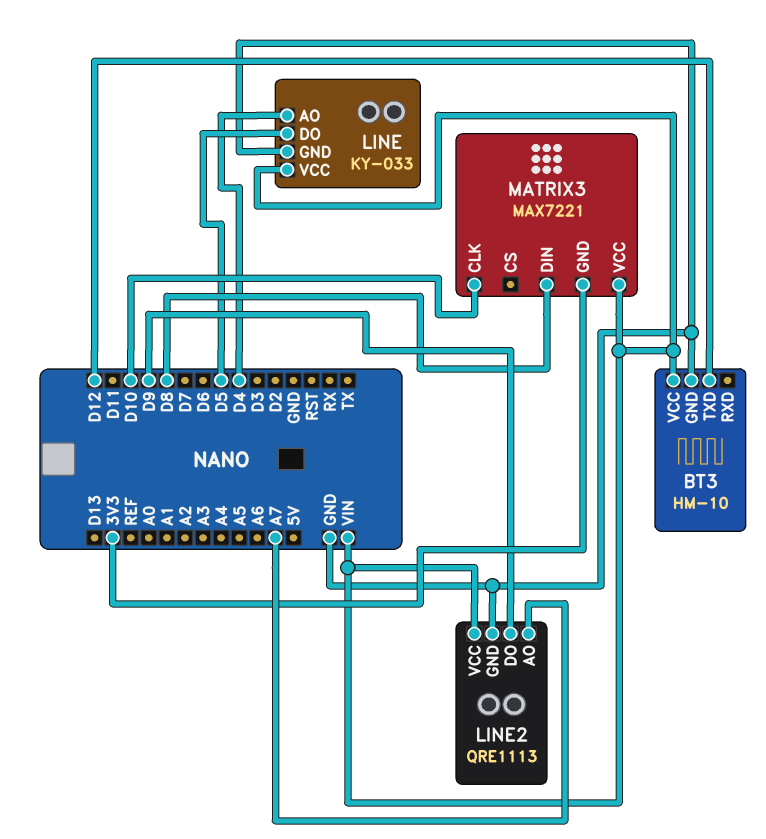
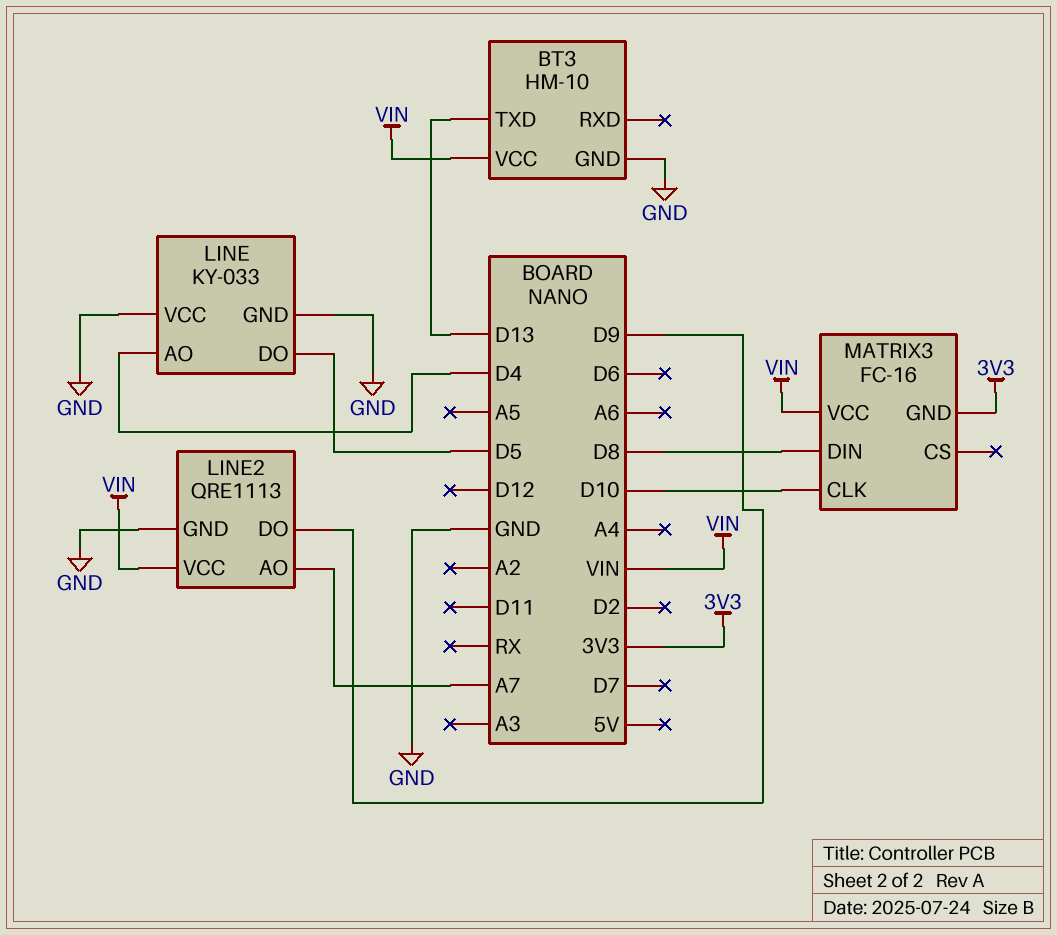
BT3 pin TXD: D12 -> D13
LINE pin VCC: VIN -> GND
MATRIX3: MAX7221 -> FC-16

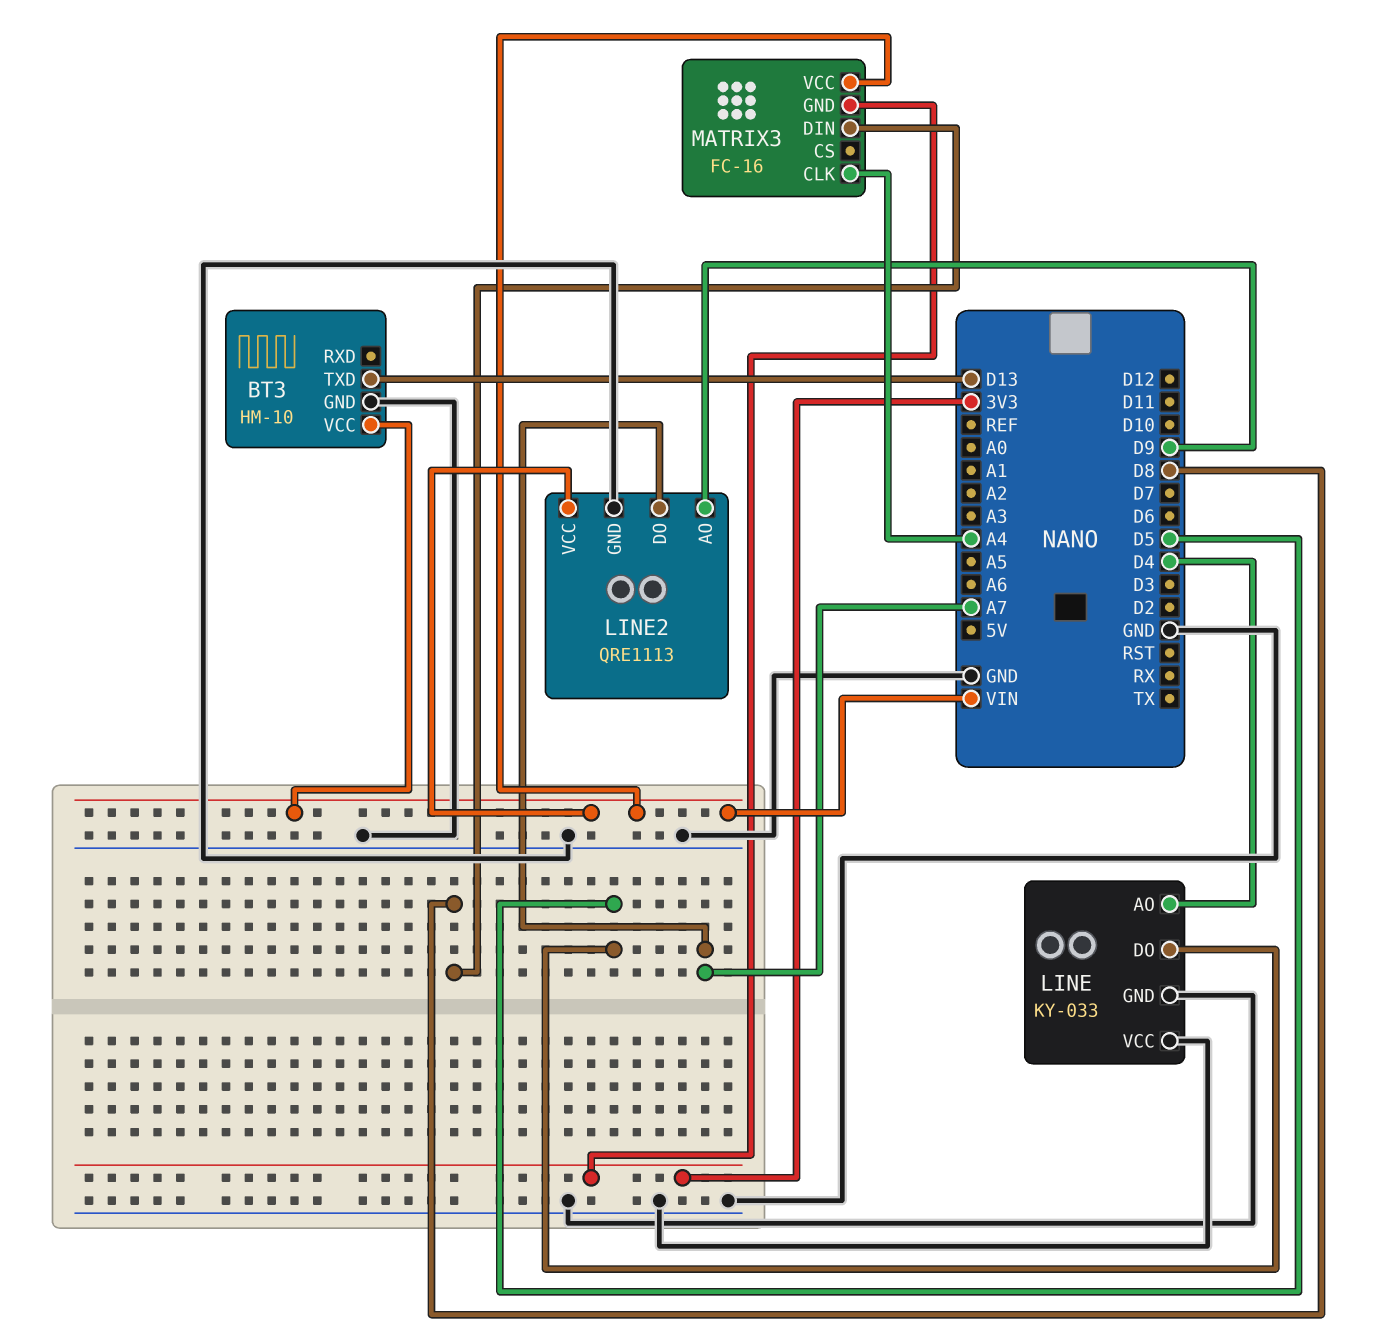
LINE2 pin AO: A7 -> D9
LINE2 pin DO: D9 -> A7
MATRIX3 pin CLK: D10 -> A4

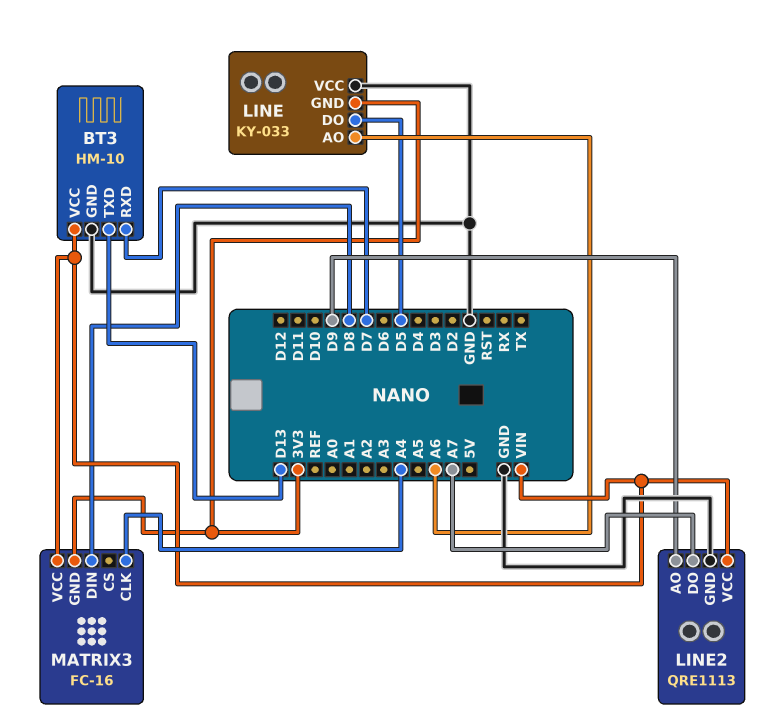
BT3 pin RXD: none -> D7
LINE pin AO: D4 -> A6
LINE pin GND: GND -> 3V3

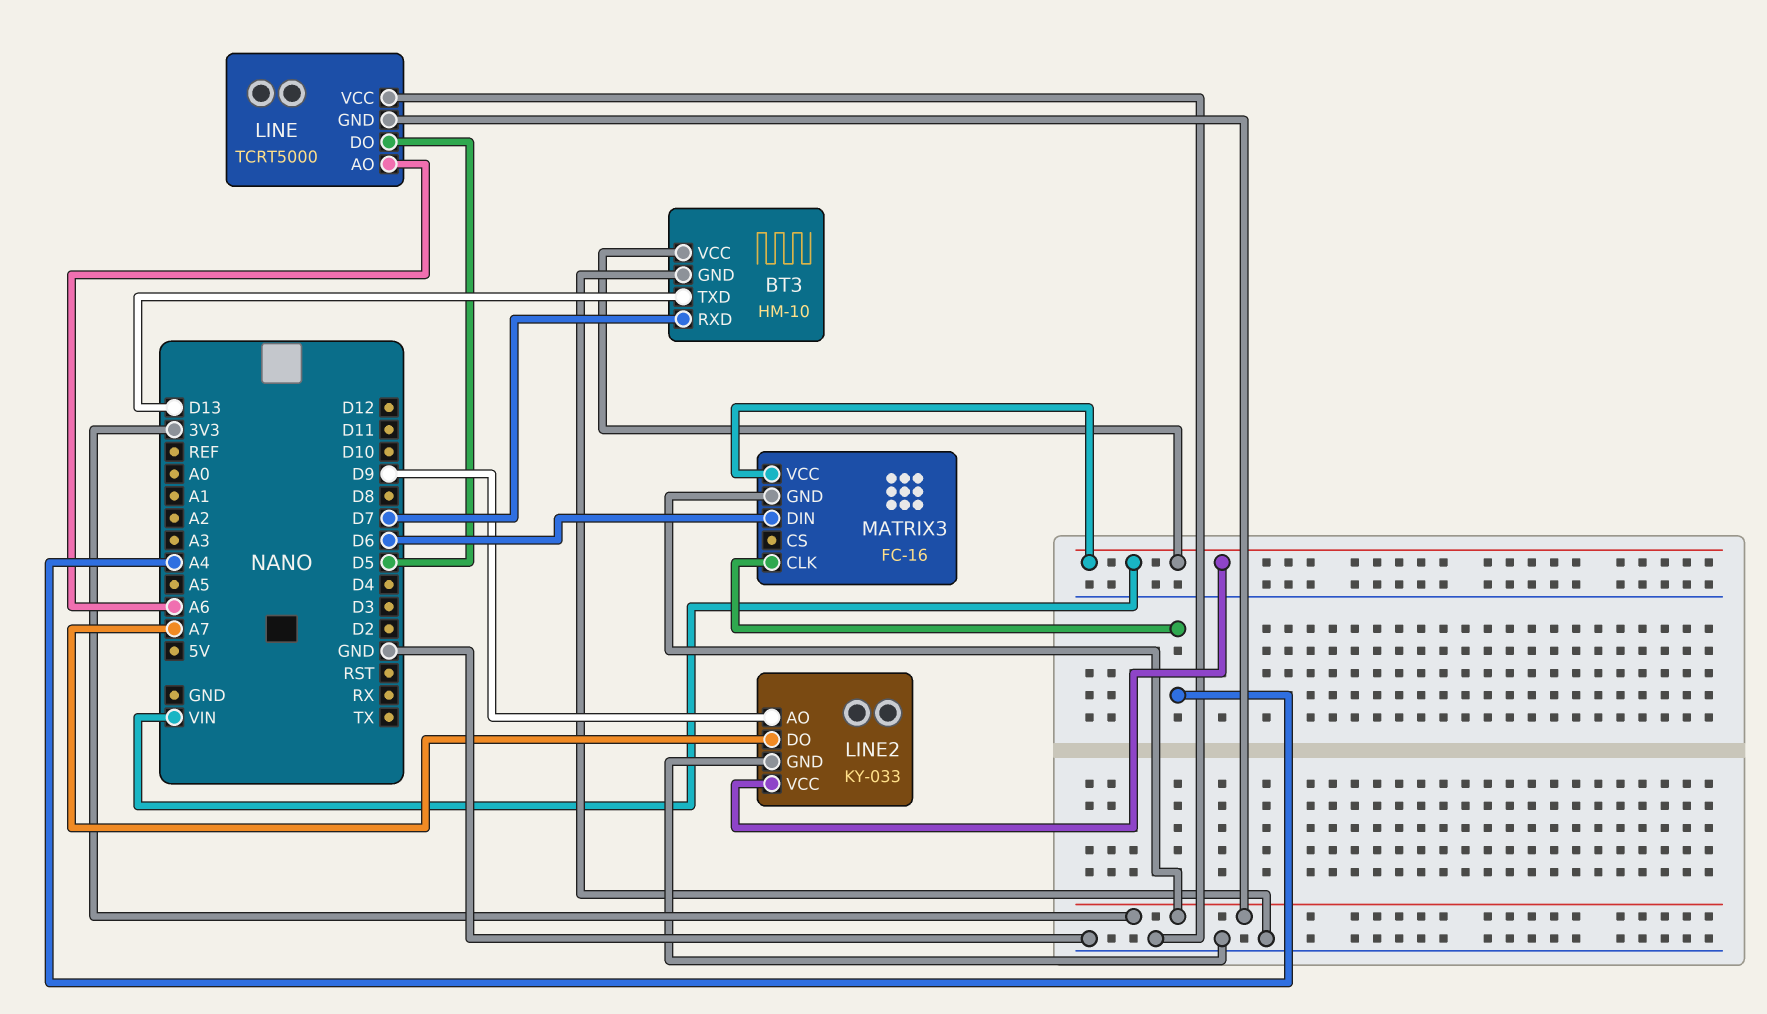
LINE: KY-033 -> TCRT5000
LINE2: QRE1113 -> KY-033
MATRIX3 pin DIN: D8 -> D6

